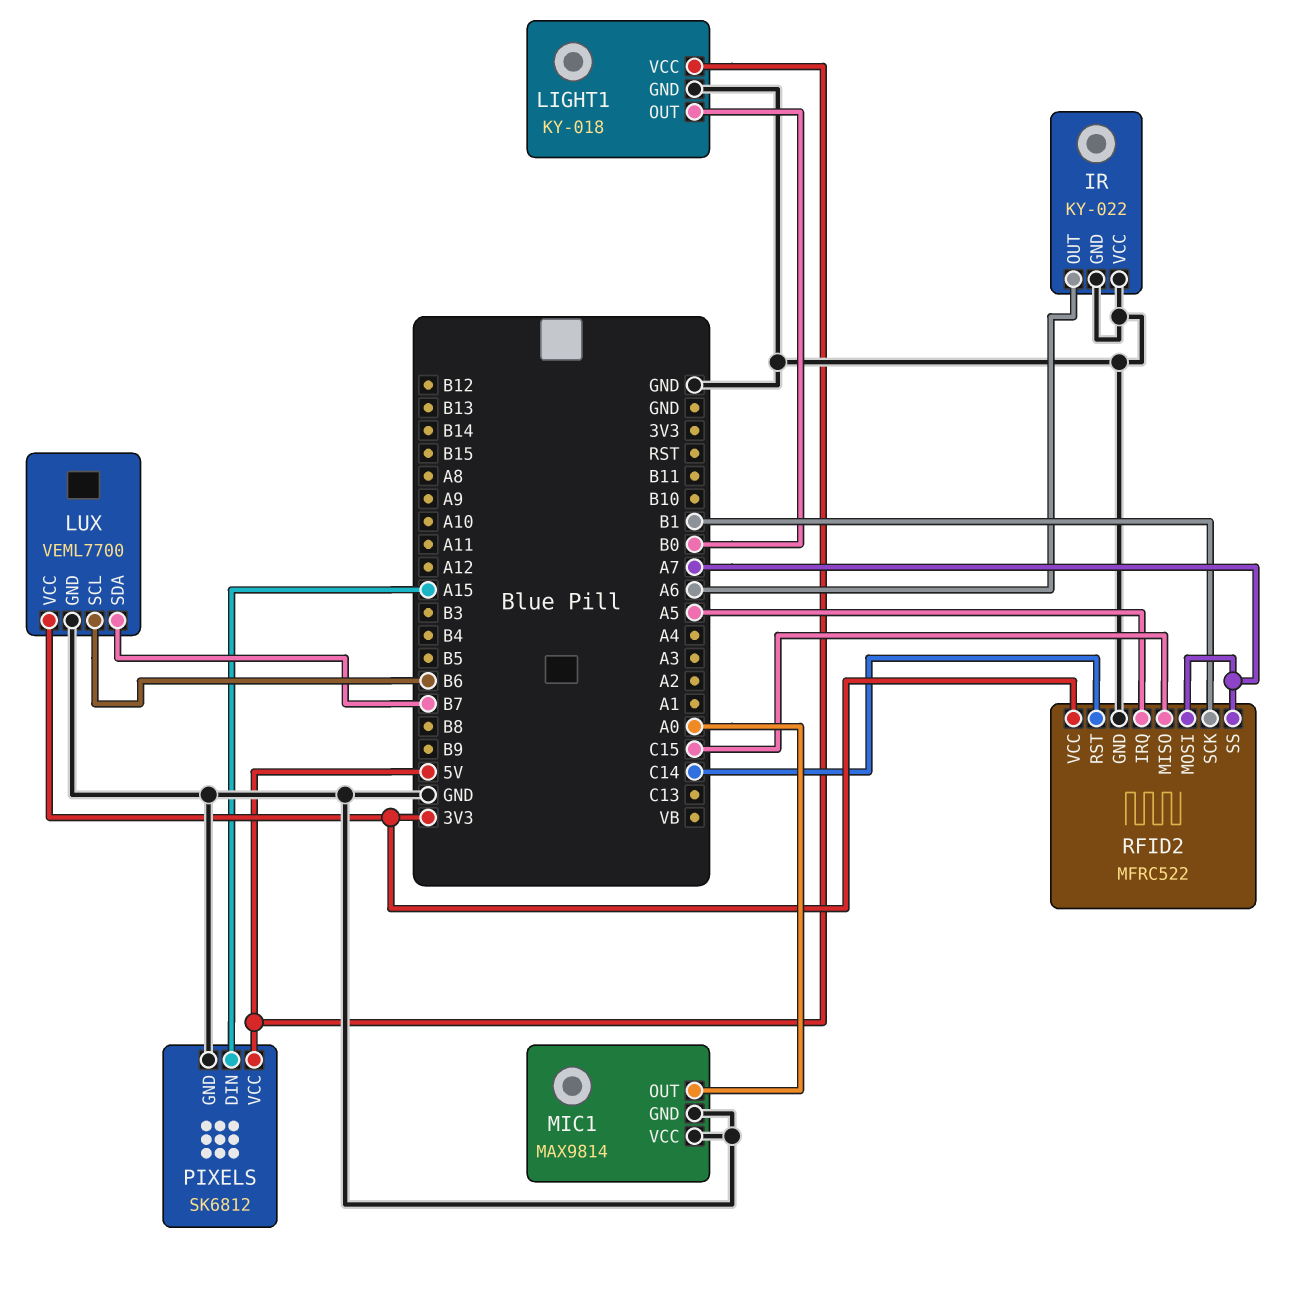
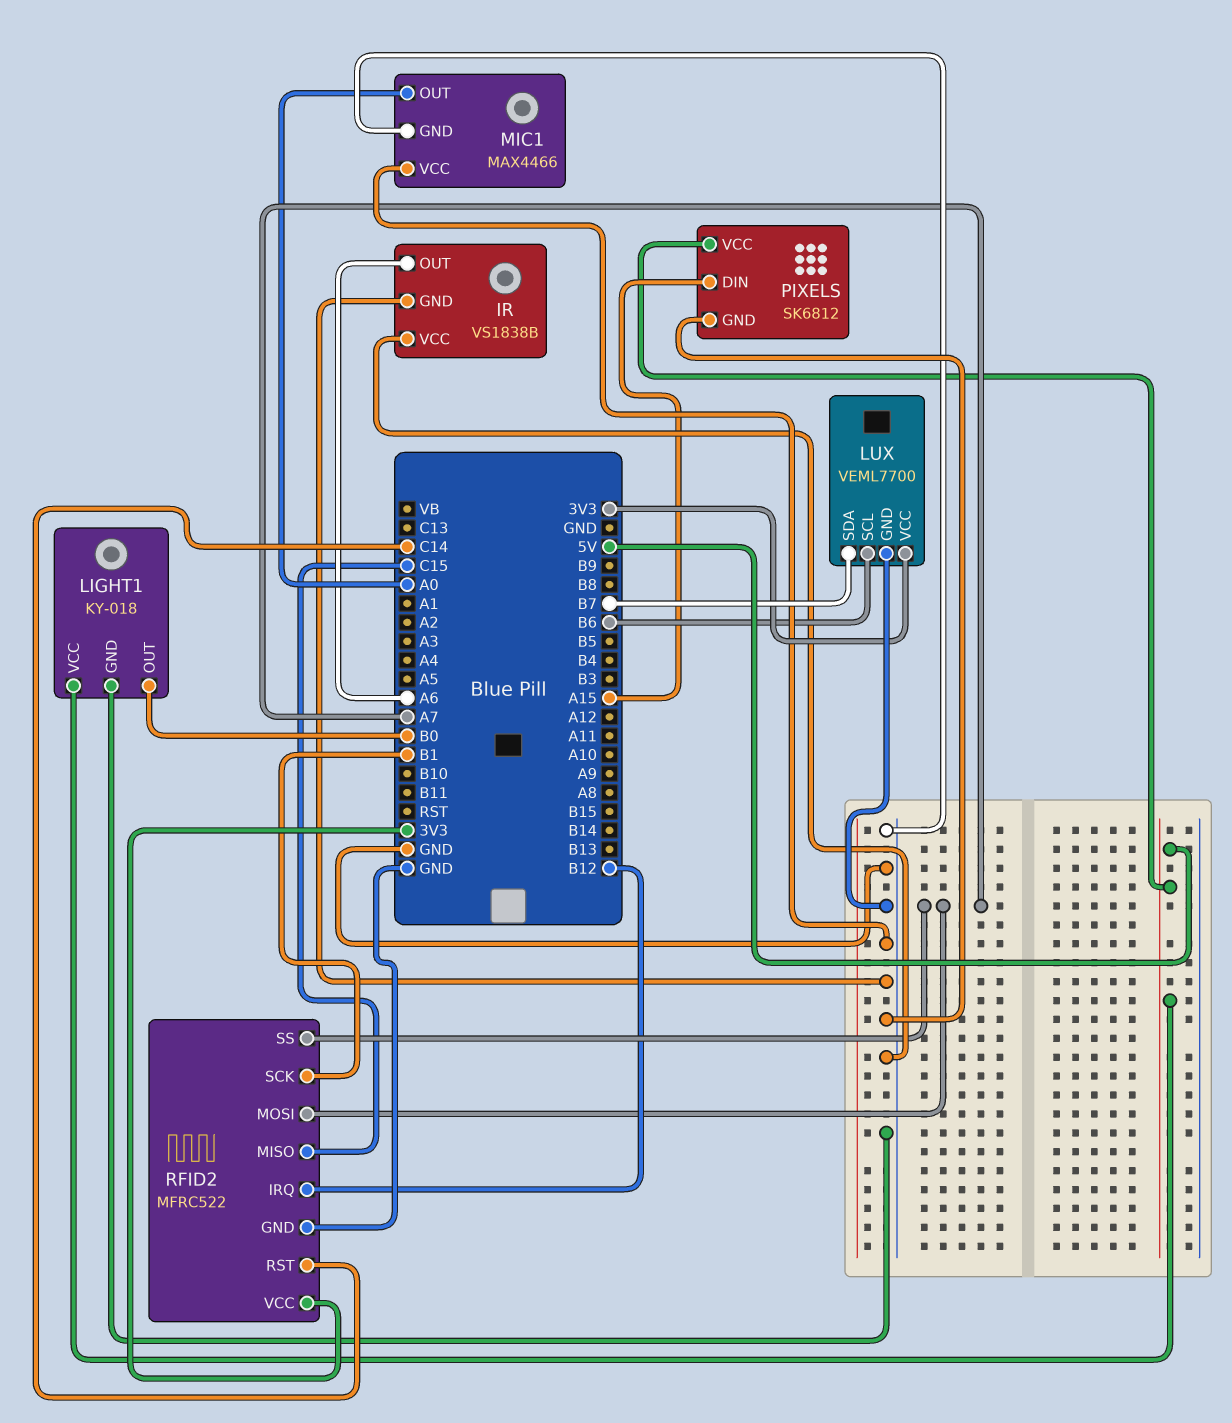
IR: KY-022 -> VS1838B
MIC1: MAX9814 -> MAX4466
RFID2 pin IRQ: A5 -> B12

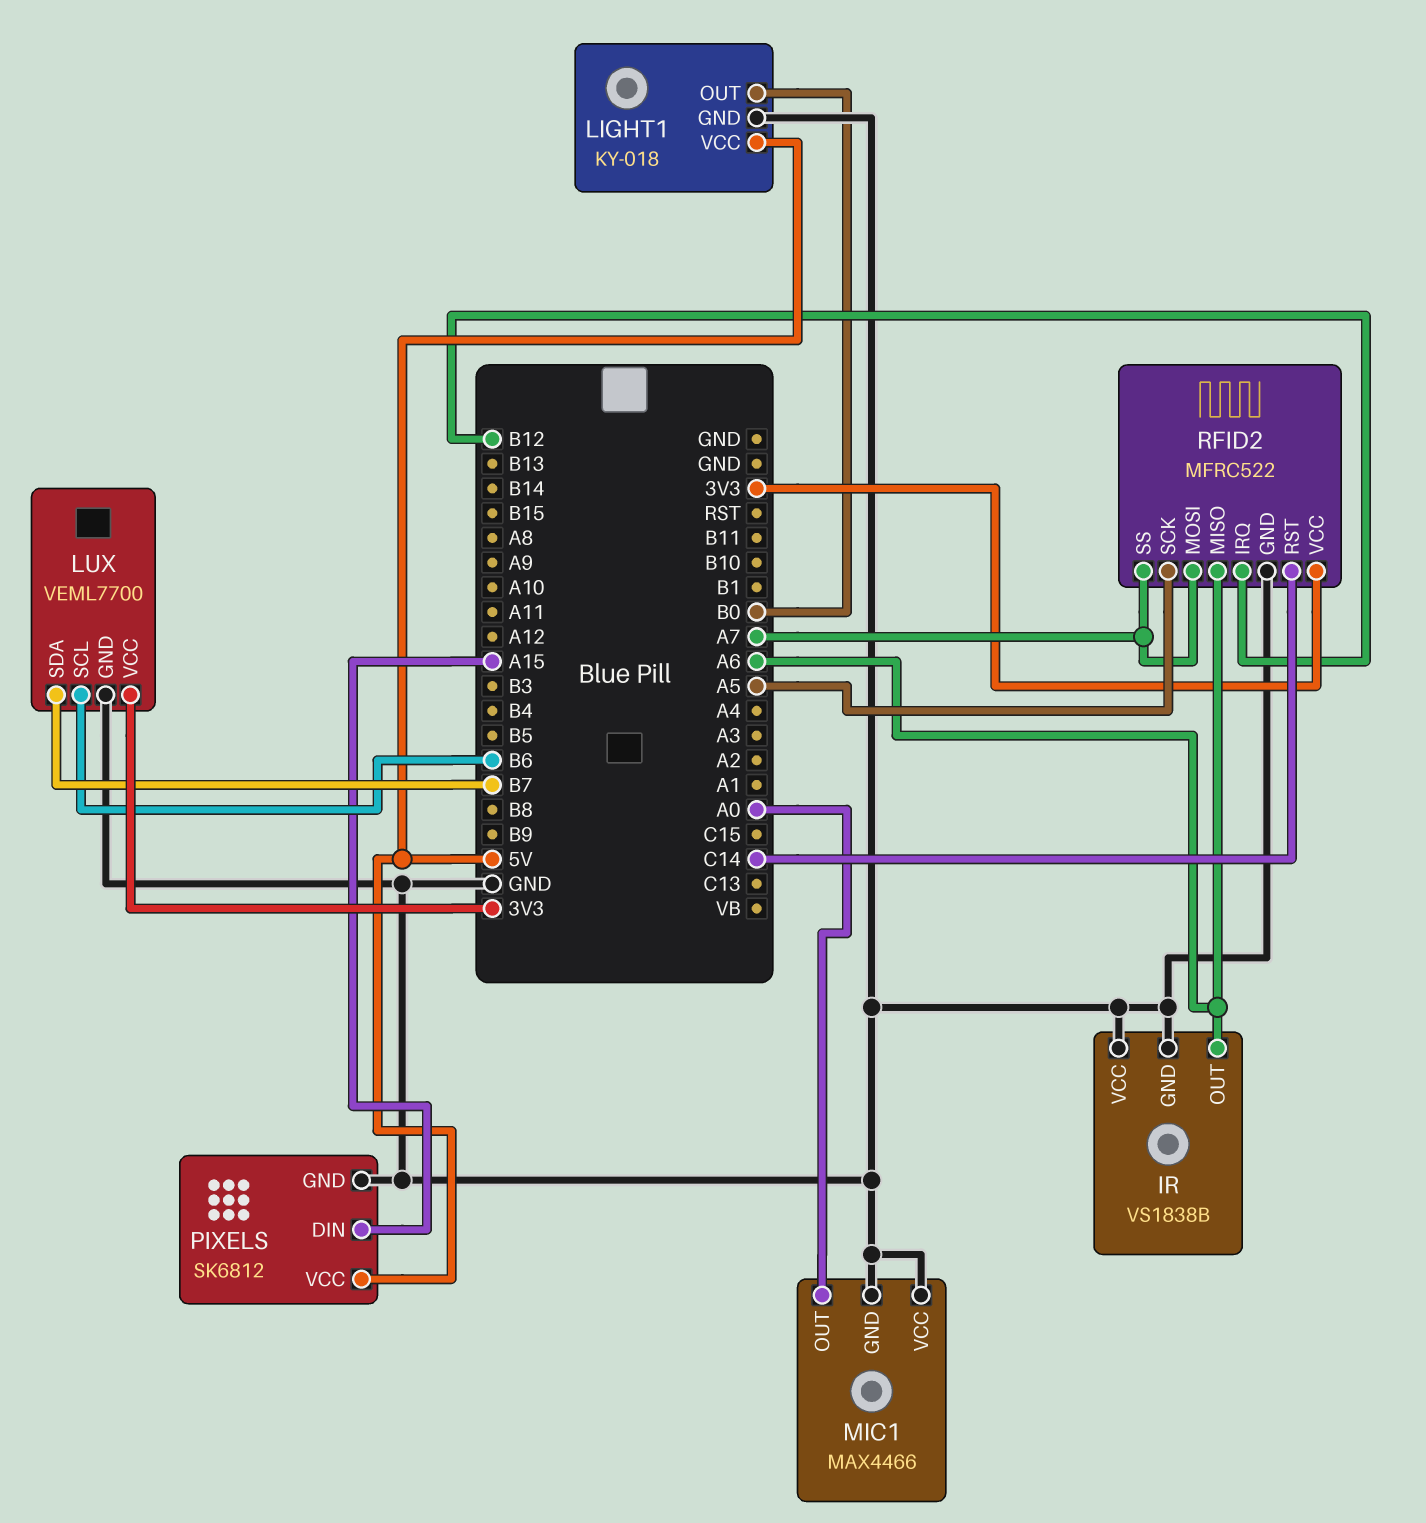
RFID2 pin MISO: C15 -> A6
RFID2 pin SCK: B1 -> A5

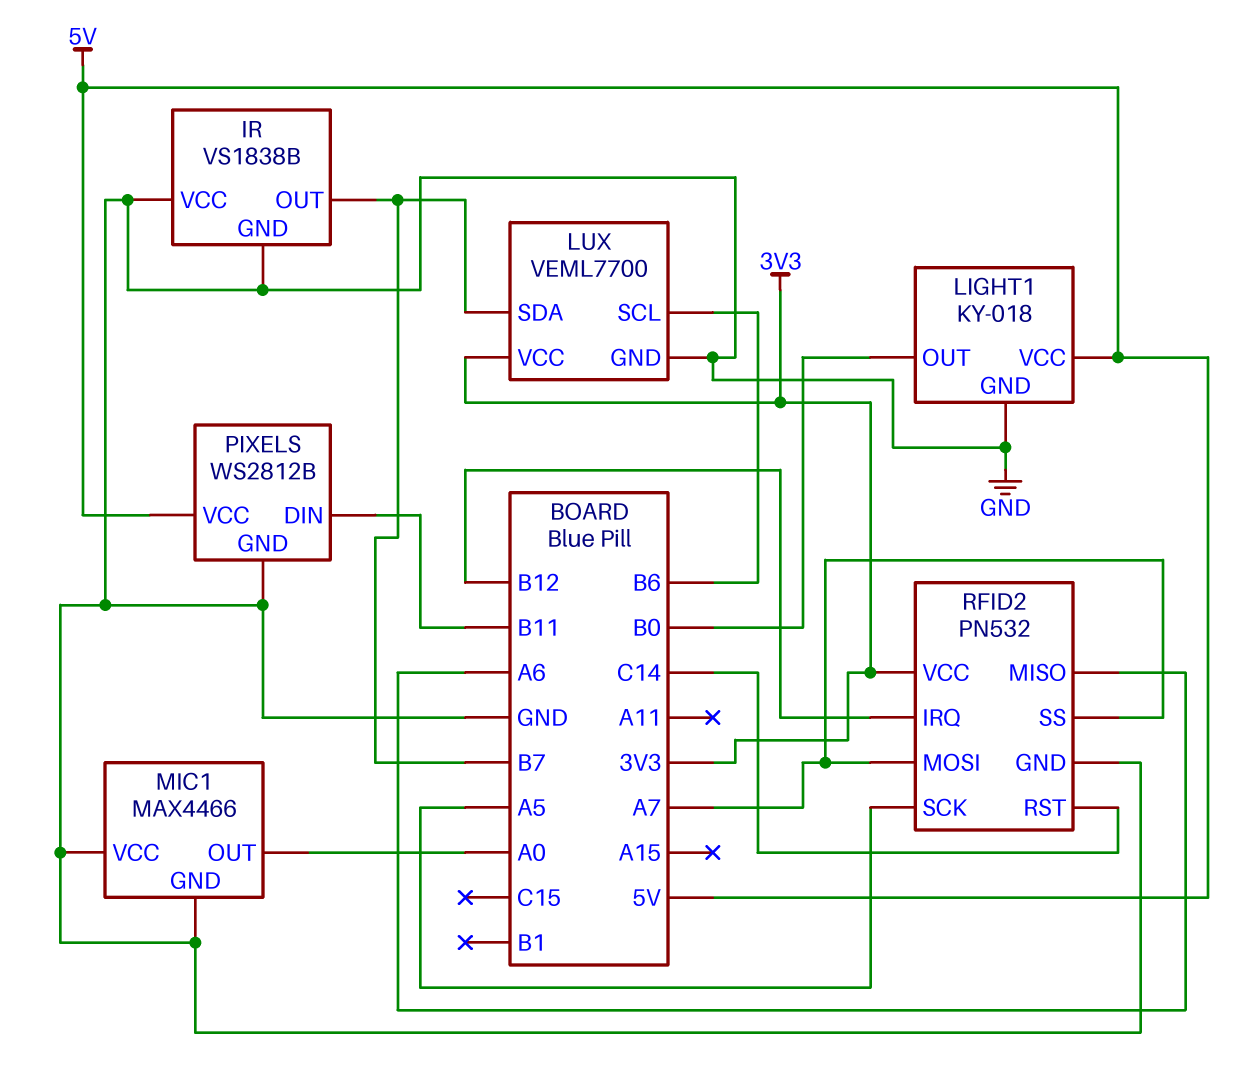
IR pin OUT: A6 -> B7
PIXELS: SK6812 -> WS2812B
PIXELS pin DIN: A15 -> B11
RFID2: MFRC522 -> PN532

